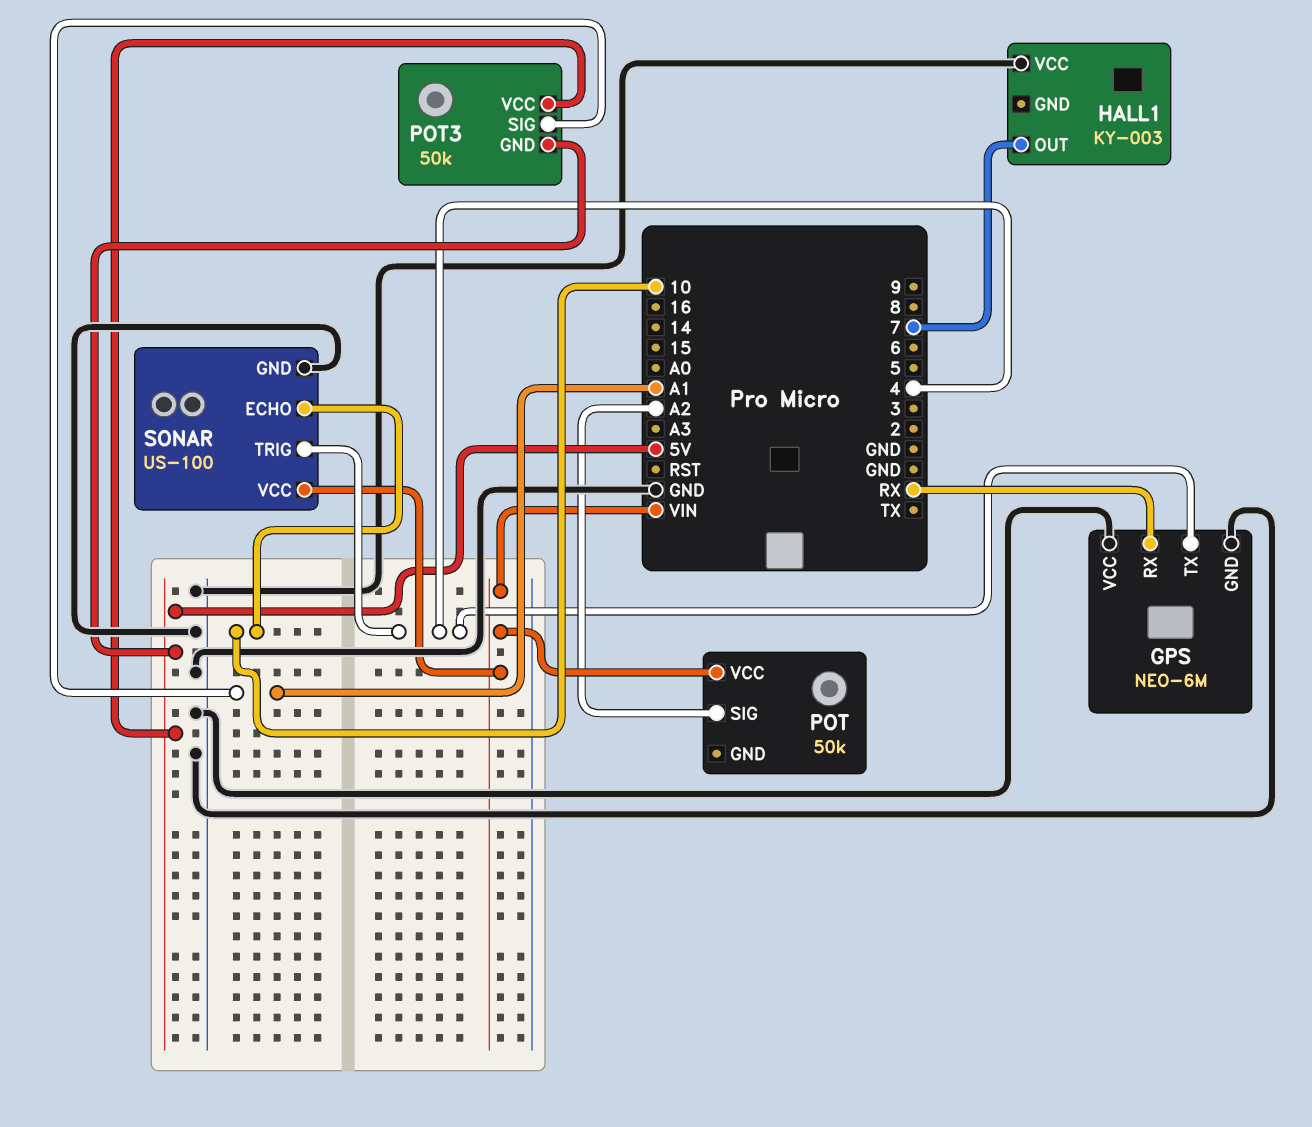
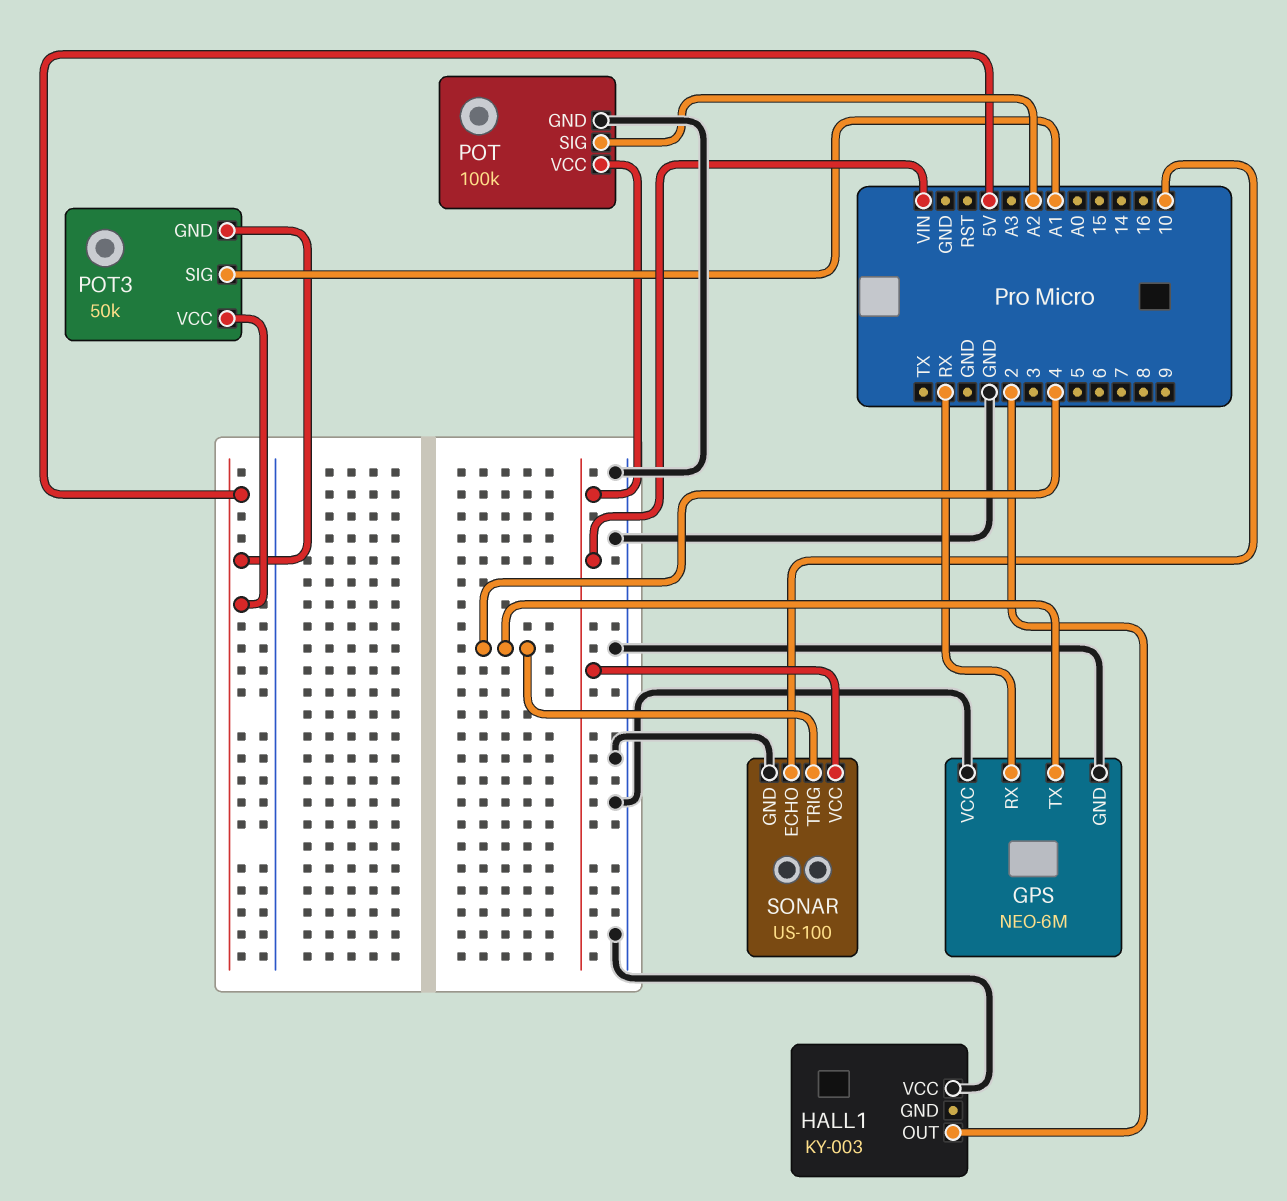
HALL1 pin OUT: 7 -> 2
POT: 50k -> 100k
POT pin GND: none -> GND

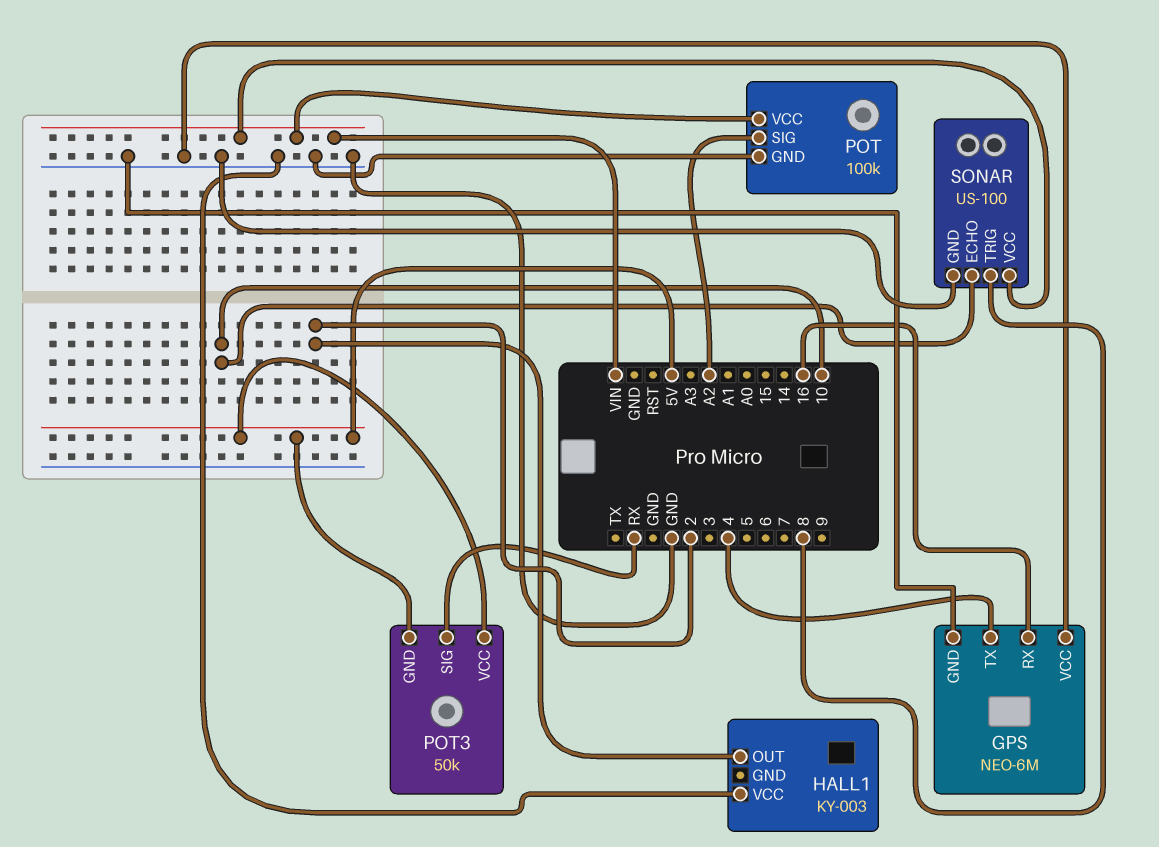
GPS pin RX: RX -> 16
POT3 pin SIG: A1 -> RX
SONAR pin TRIG: 4 -> 8

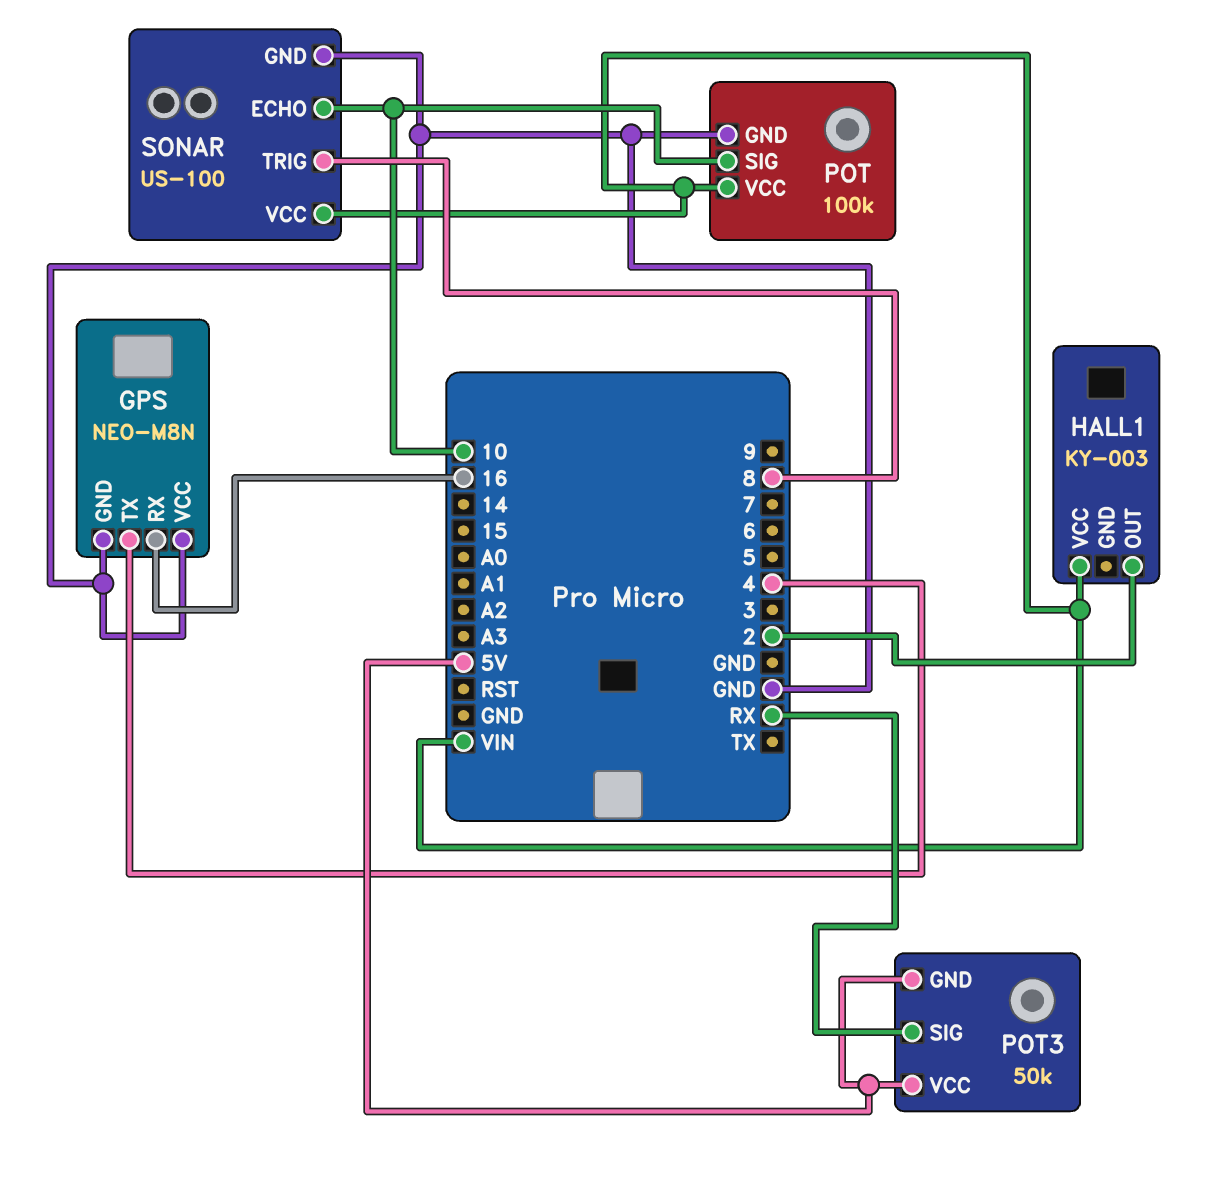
GPS: NEO-6M -> NEO-M8N
HALL1 pin VCC: GND -> VIN
POT pin SIG: A2 -> 10

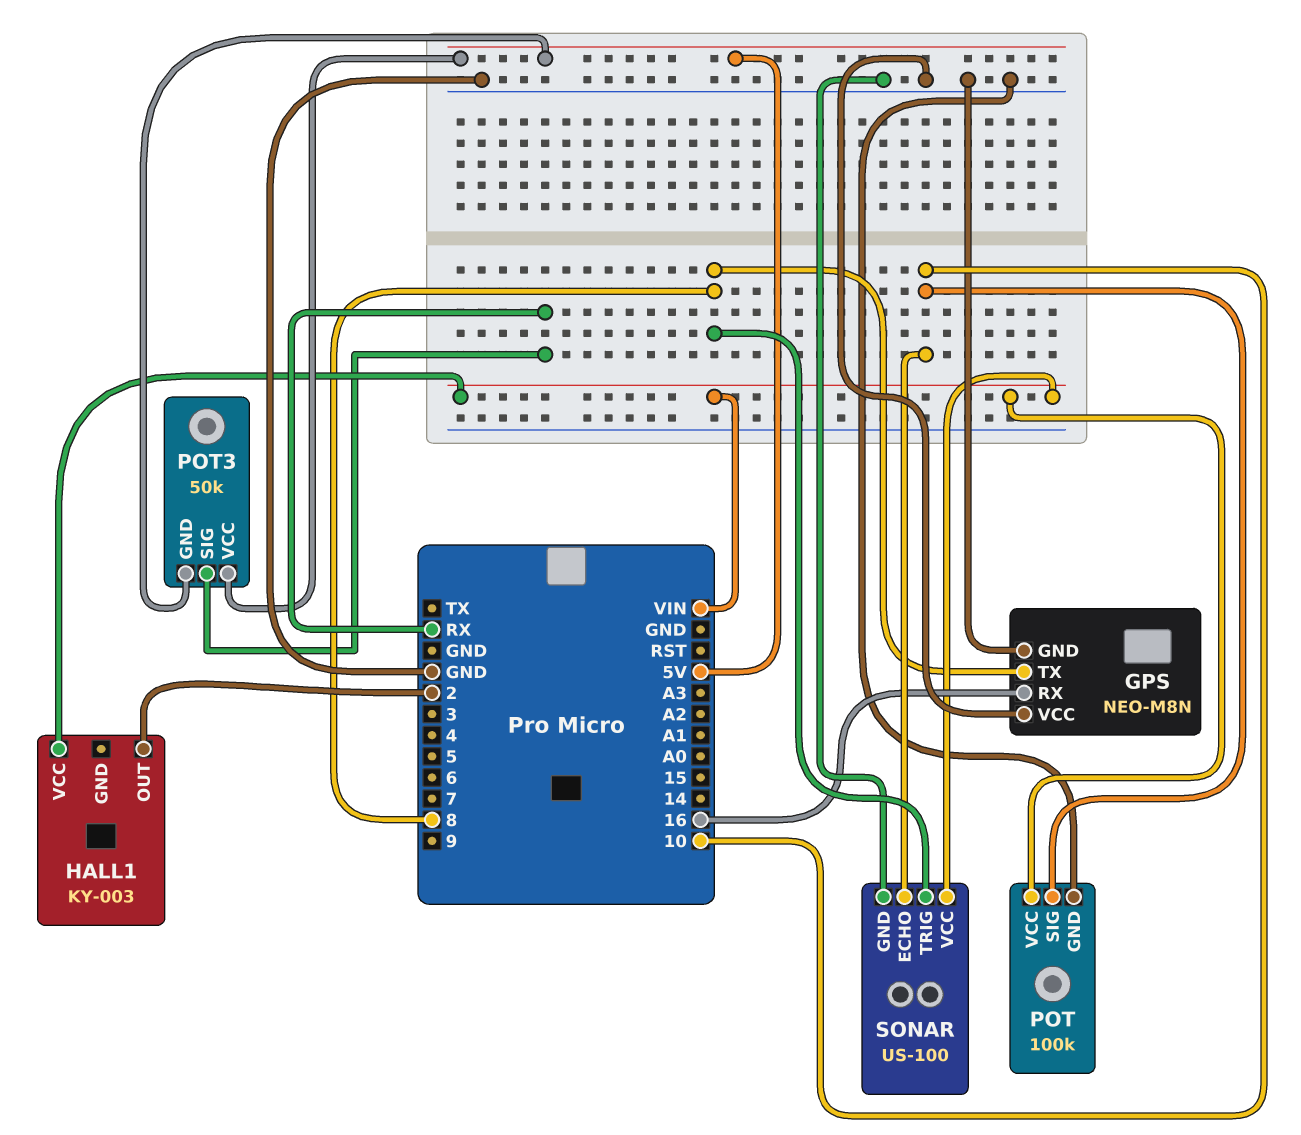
GPS pin TX: 4 -> 8

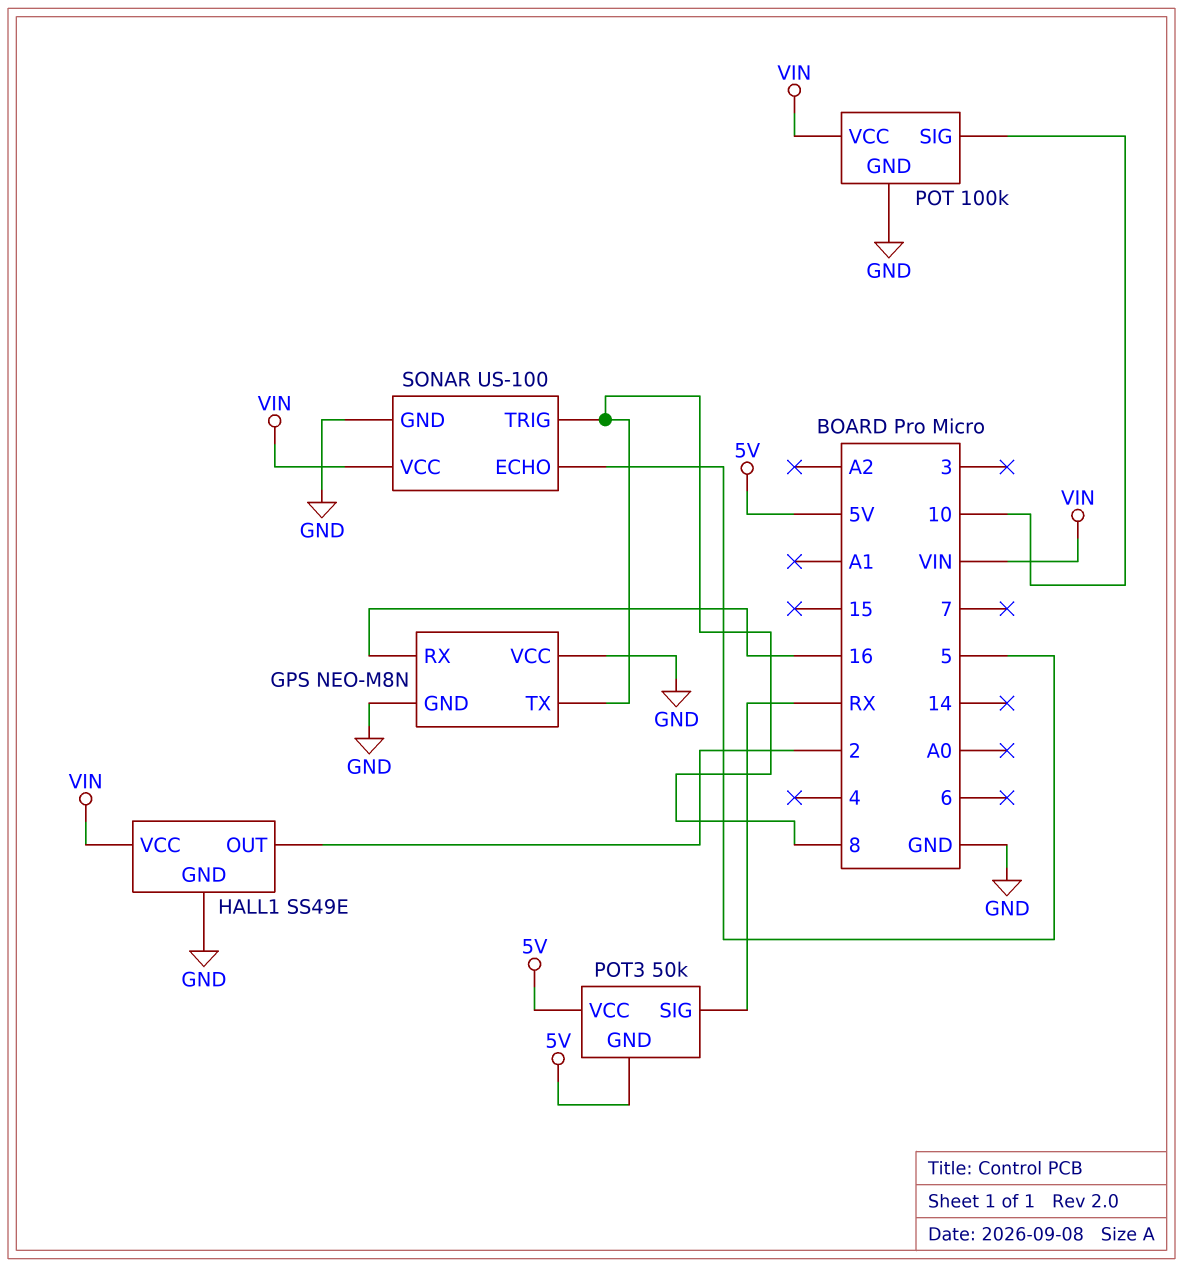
HALL1: KY-003 -> SS49E
HALL1 pin GND: none -> GND
SONAR pin ECHO: 10 -> 5

